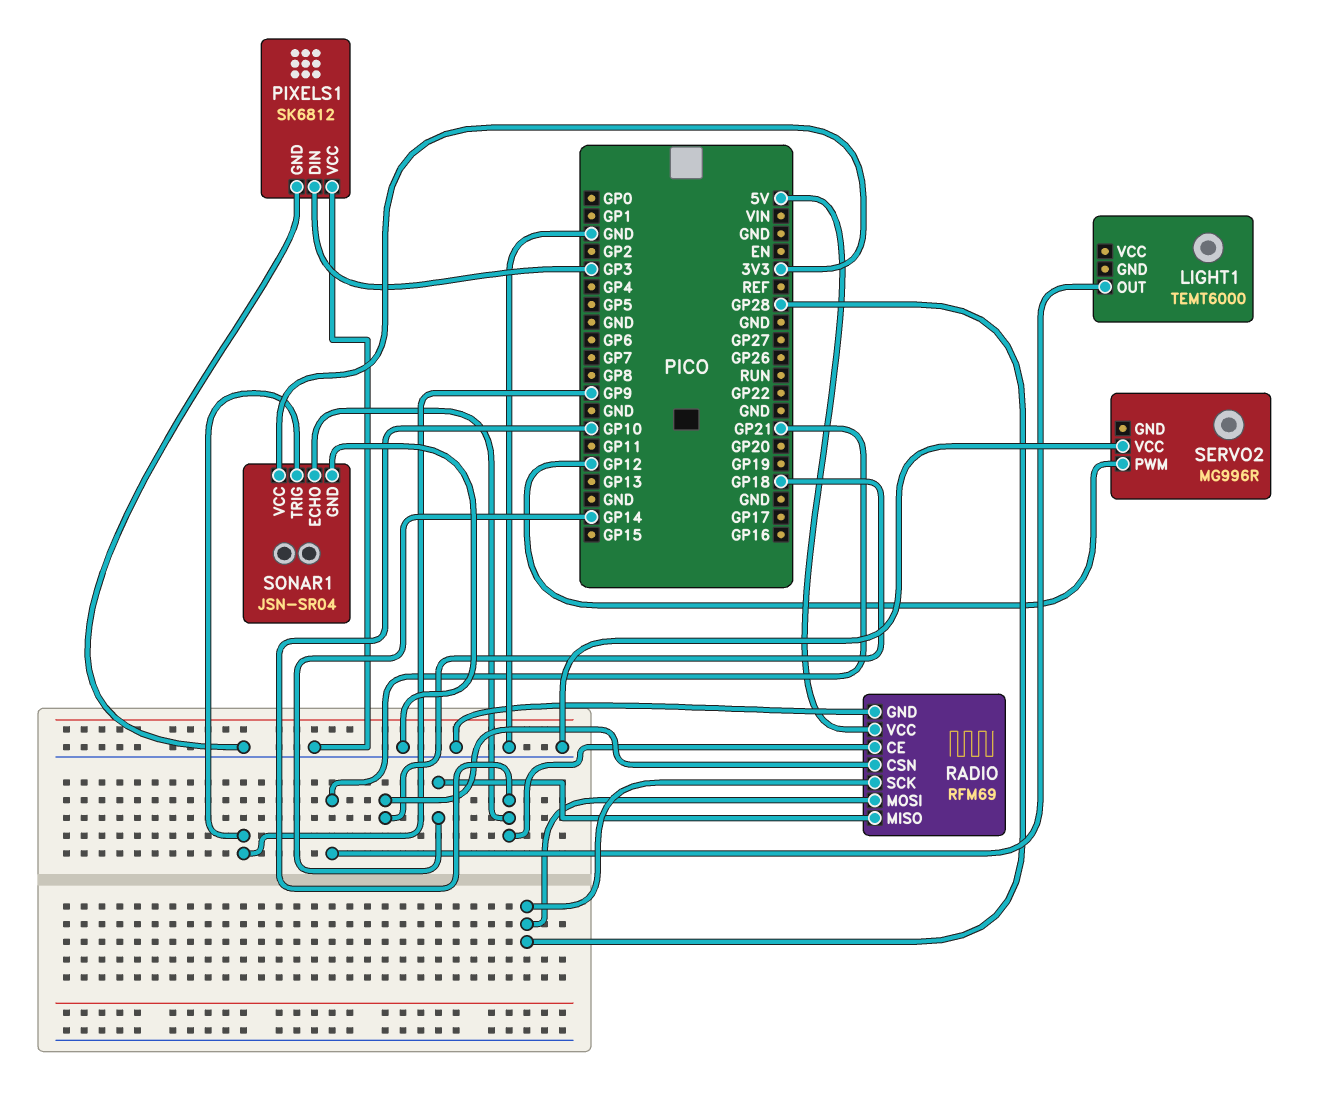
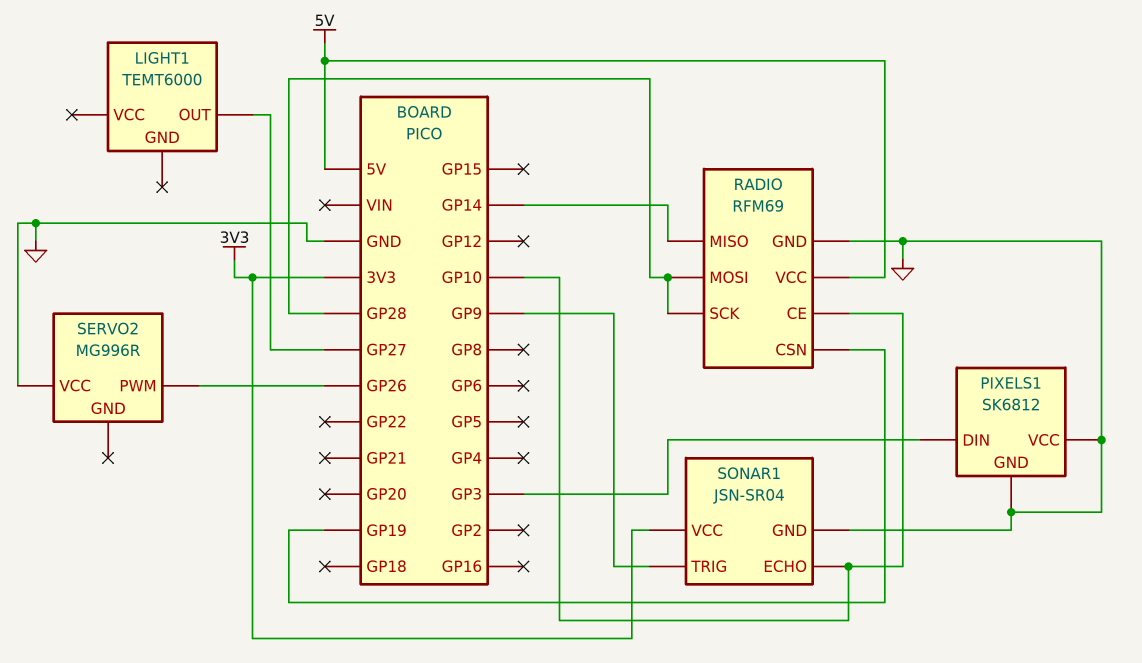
LIGHT1 pin OUT: GP21 -> GP27
RADIO pin CSN: GP18 -> GP19
SERVO2 pin PWM: GP12 -> GP26

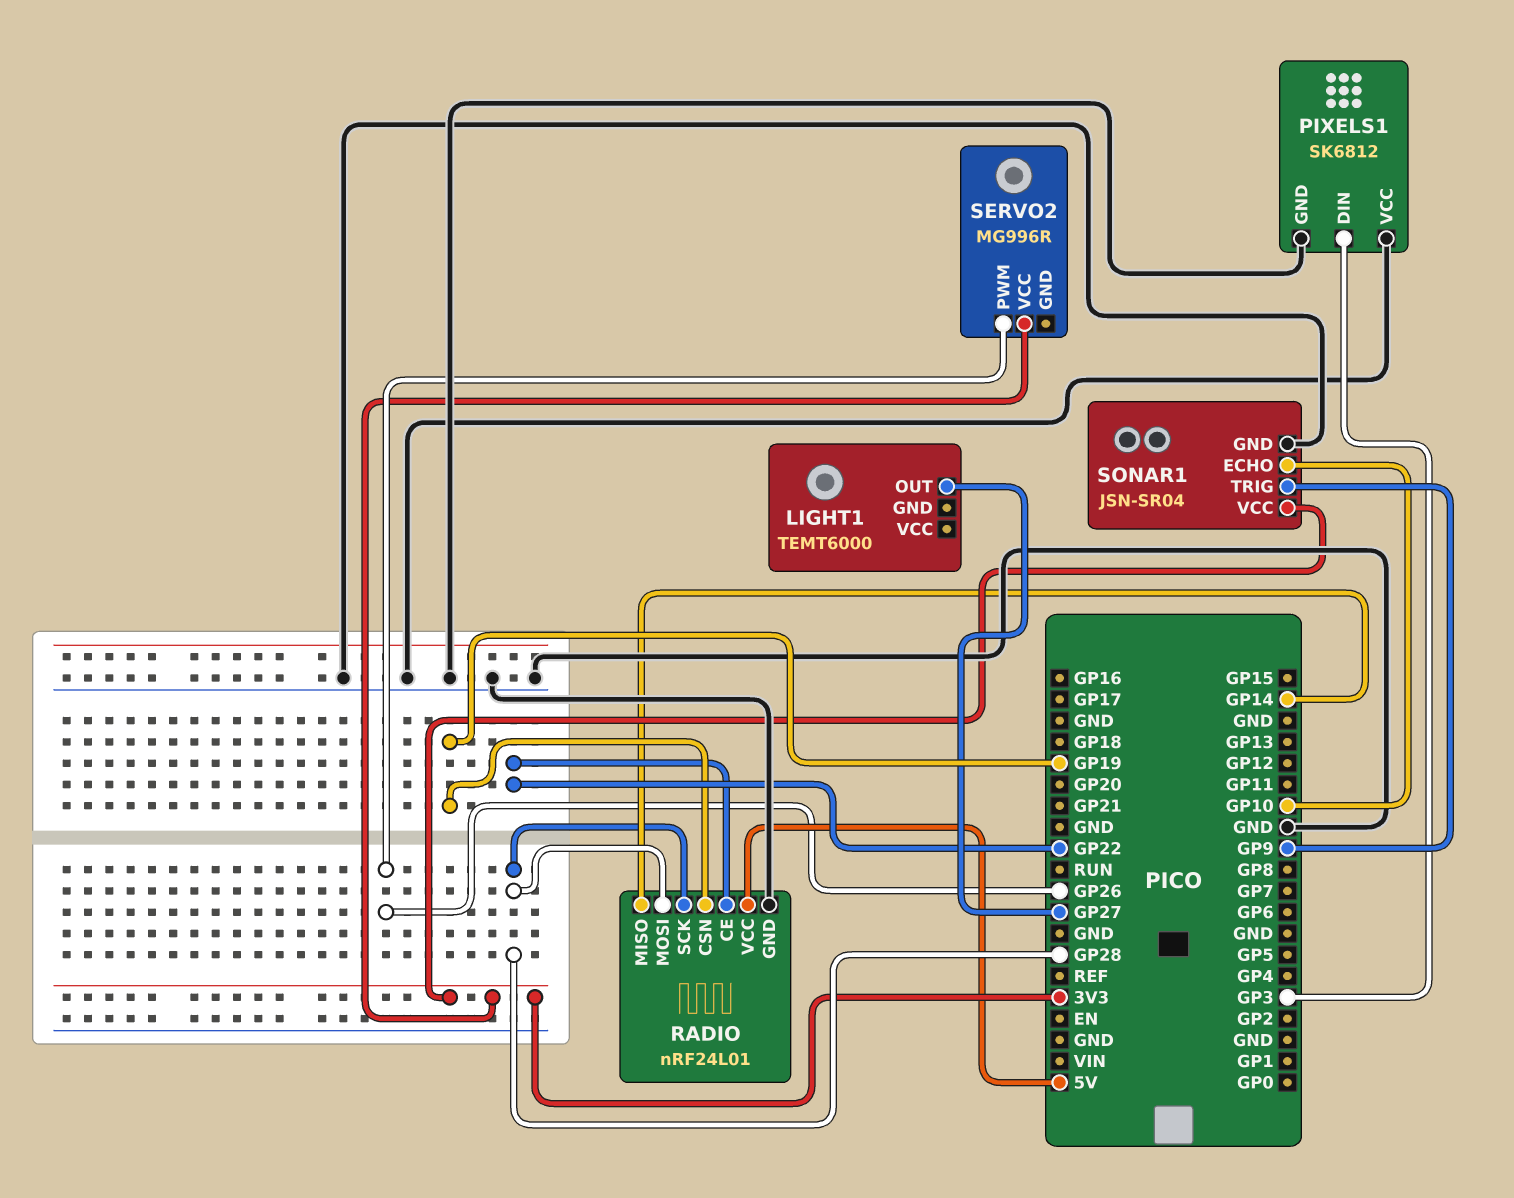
RADIO: RFM69 -> nRF24L01
RADIO pin CE: GP10 -> GP22
SERVO2 pin VCC: GND -> 3V3

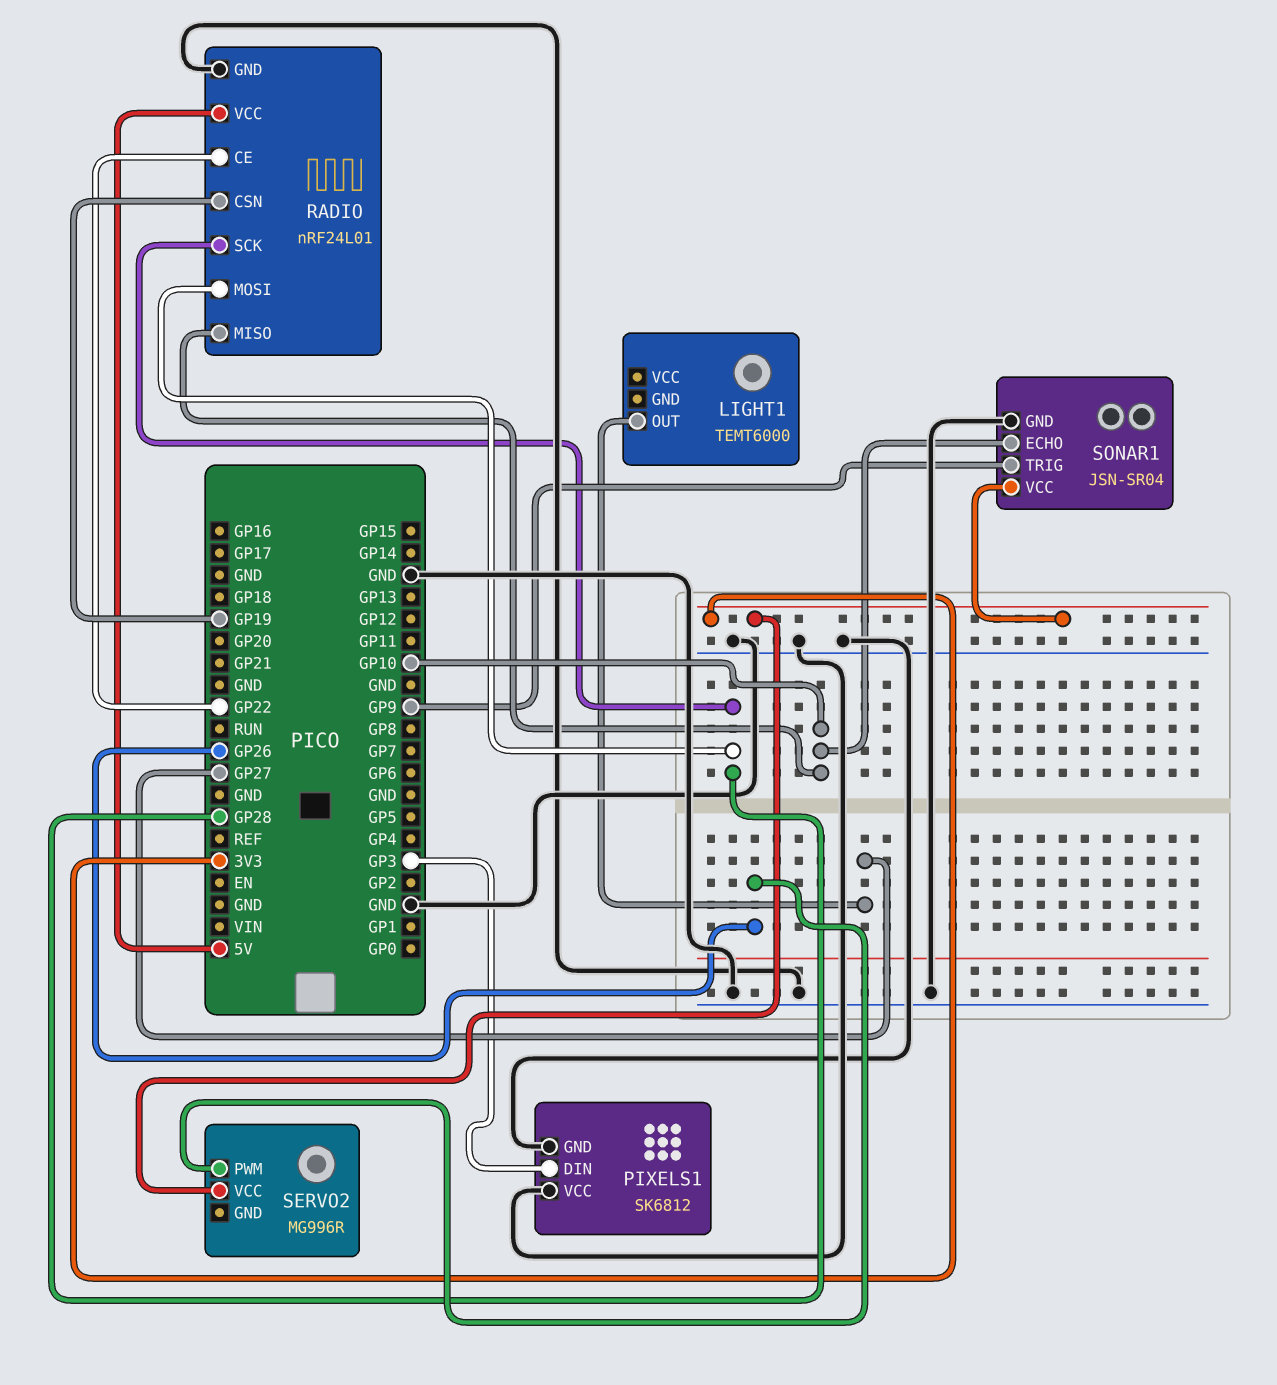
RADIO pin MISO: GP14 -> GP10

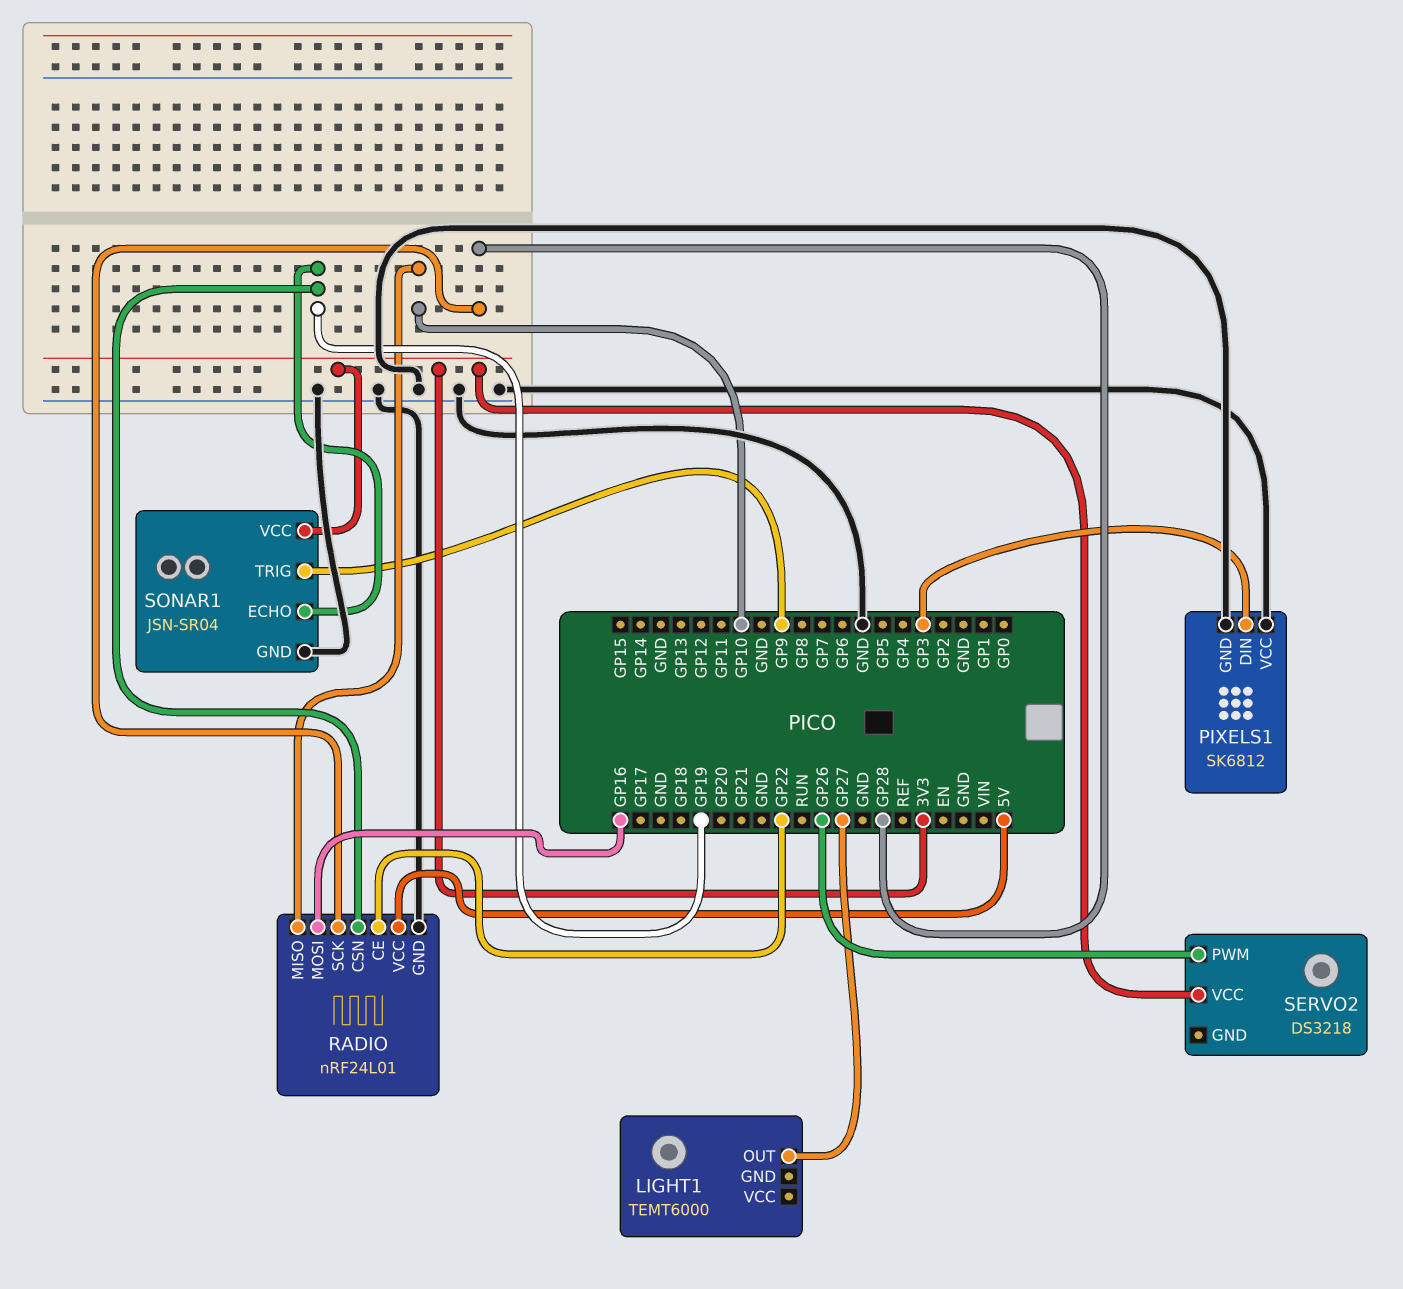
RADIO pin MOSI: GP28 -> GP16
SERVO2: MG996R -> DS3218
SONAR1 pin ECHO: GP10 -> GP19

